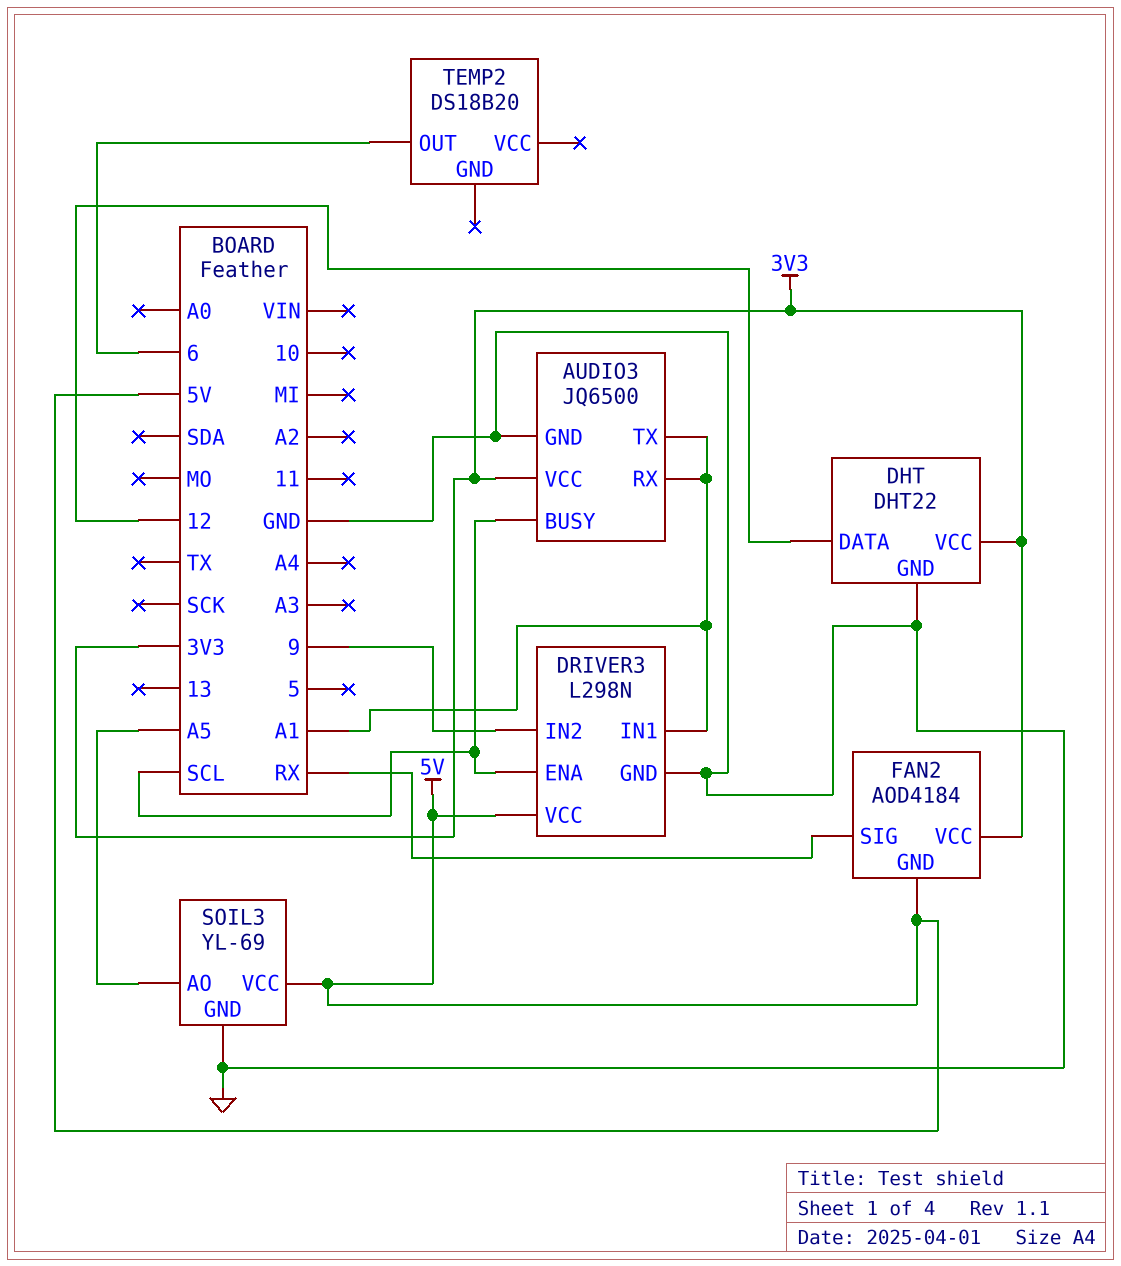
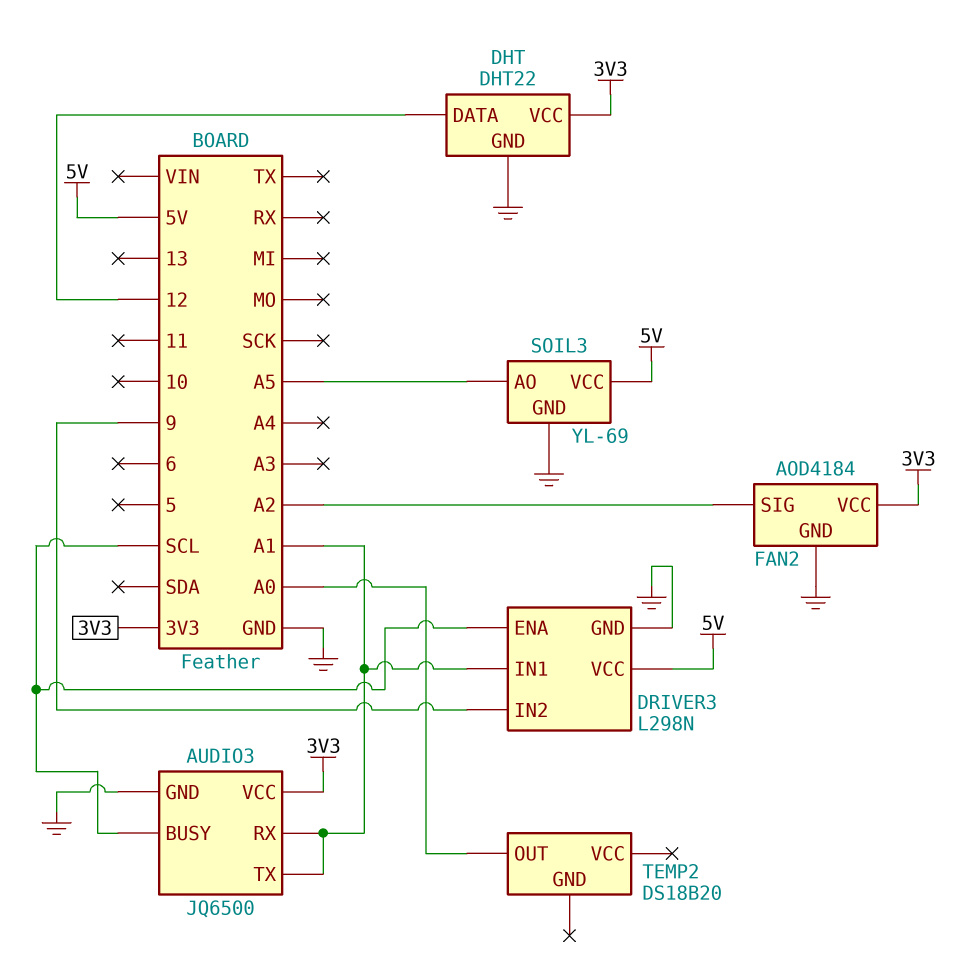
FAN2 pin GND: 5V -> GND
FAN2 pin SIG: RX -> A2
TEMP2 pin OUT: 6 -> A0

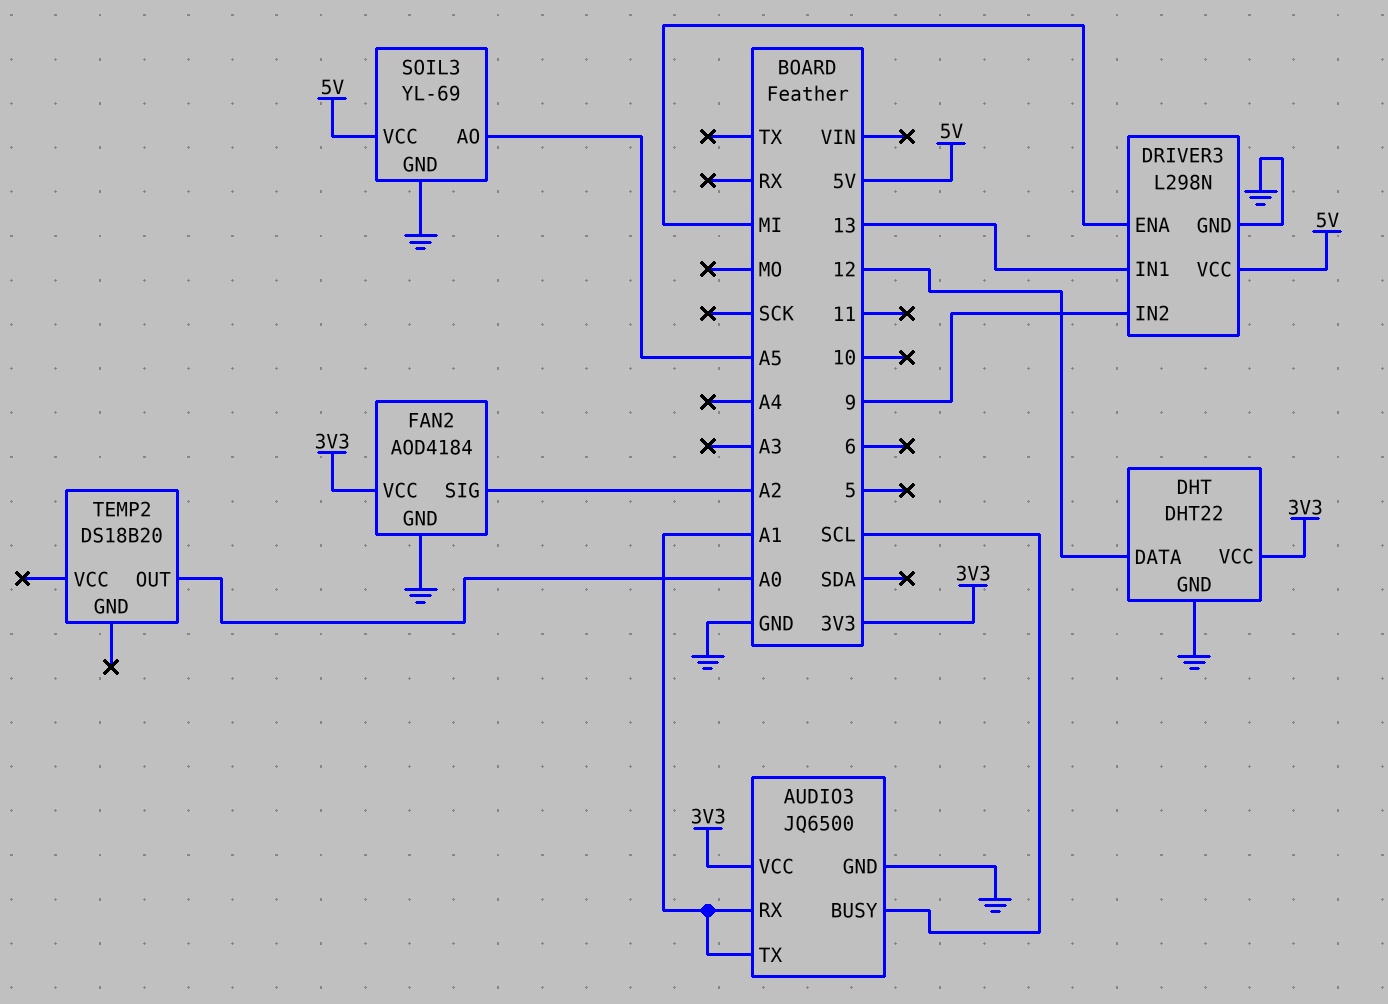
DRIVER3 pin ENA: SCL -> MI
DRIVER3 pin IN1: A1 -> 13

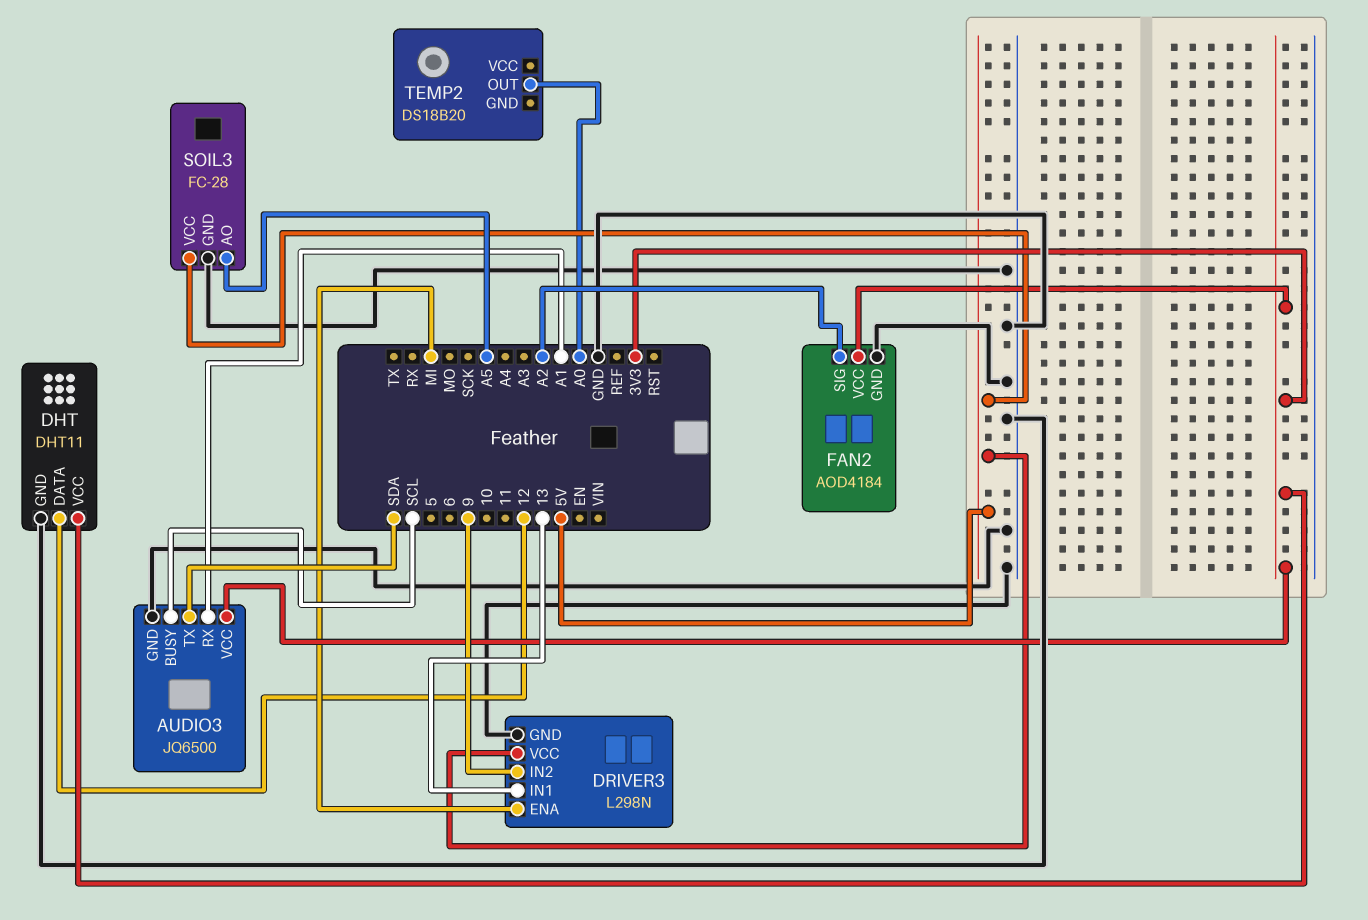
AUDIO3 pin TX: A1 -> SDA
DHT: DHT22 -> DHT11
SOIL3: YL-69 -> FC-28

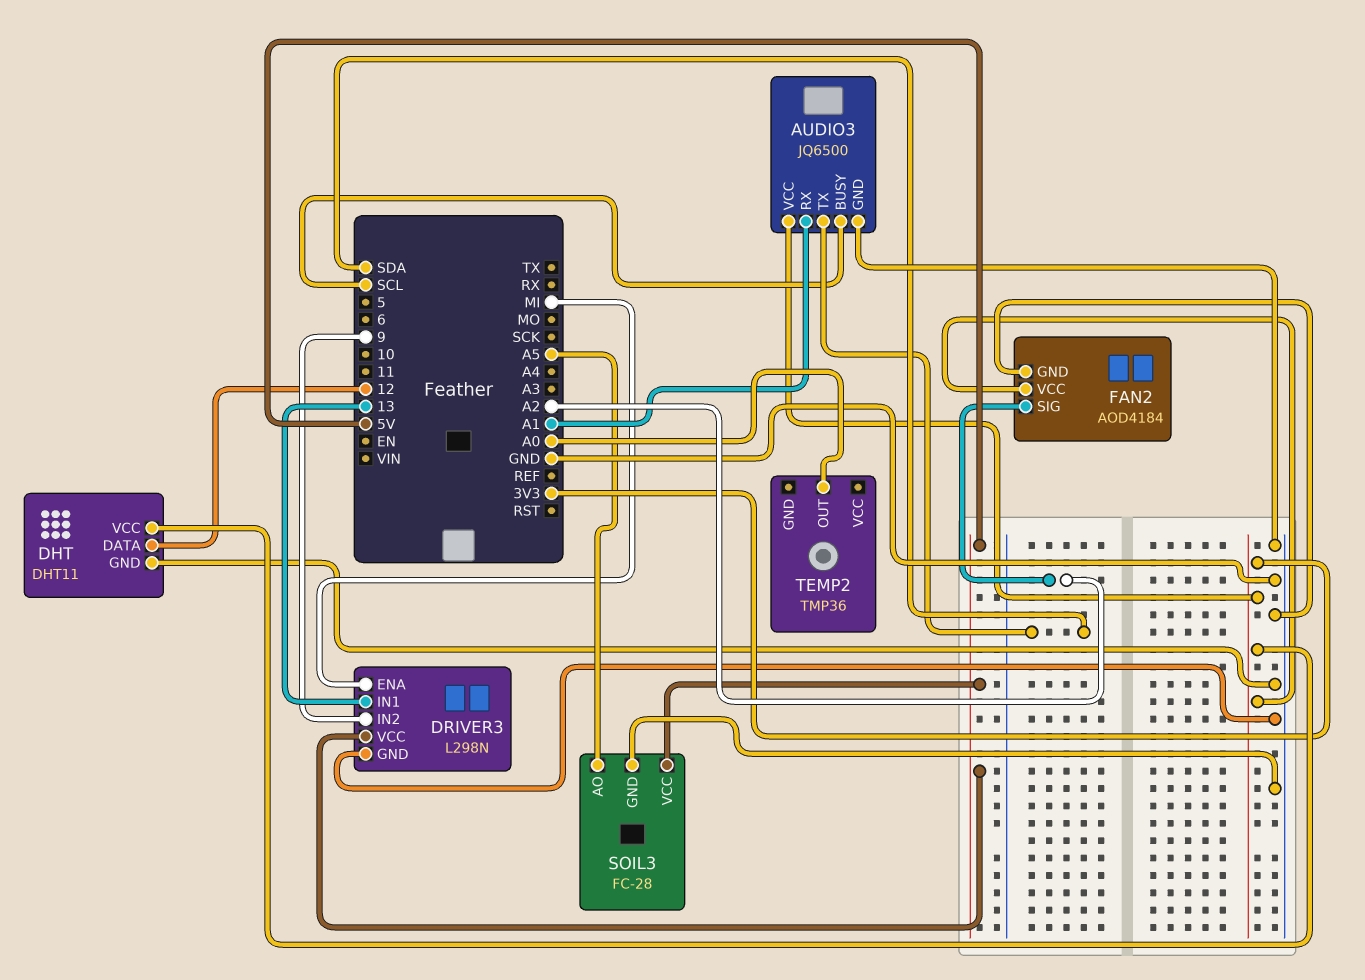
TEMP2: DS18B20 -> TMP36

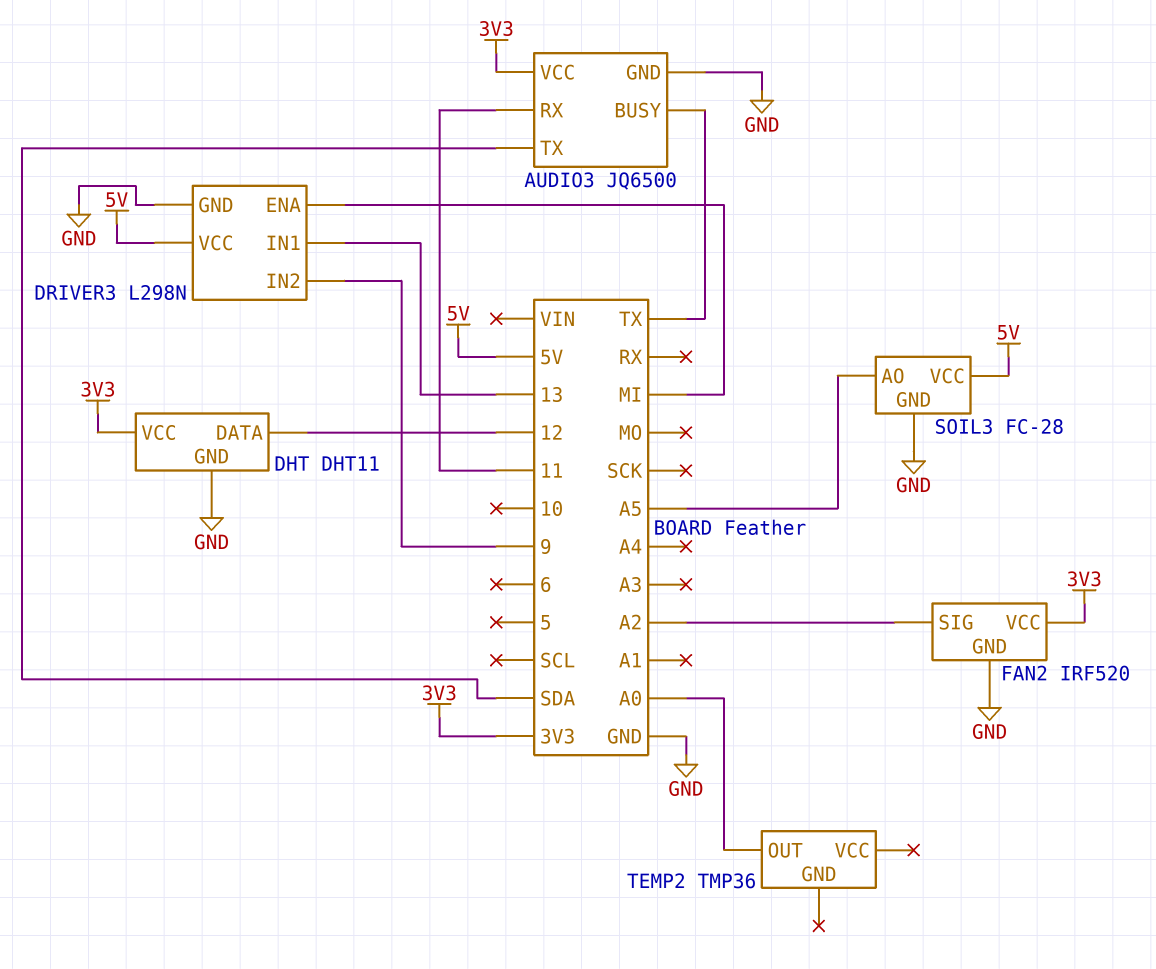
AUDIO3 pin BUSY: SCL -> TX
AUDIO3 pin RX: A1 -> 11
FAN2: AOD4184 -> IRF520

